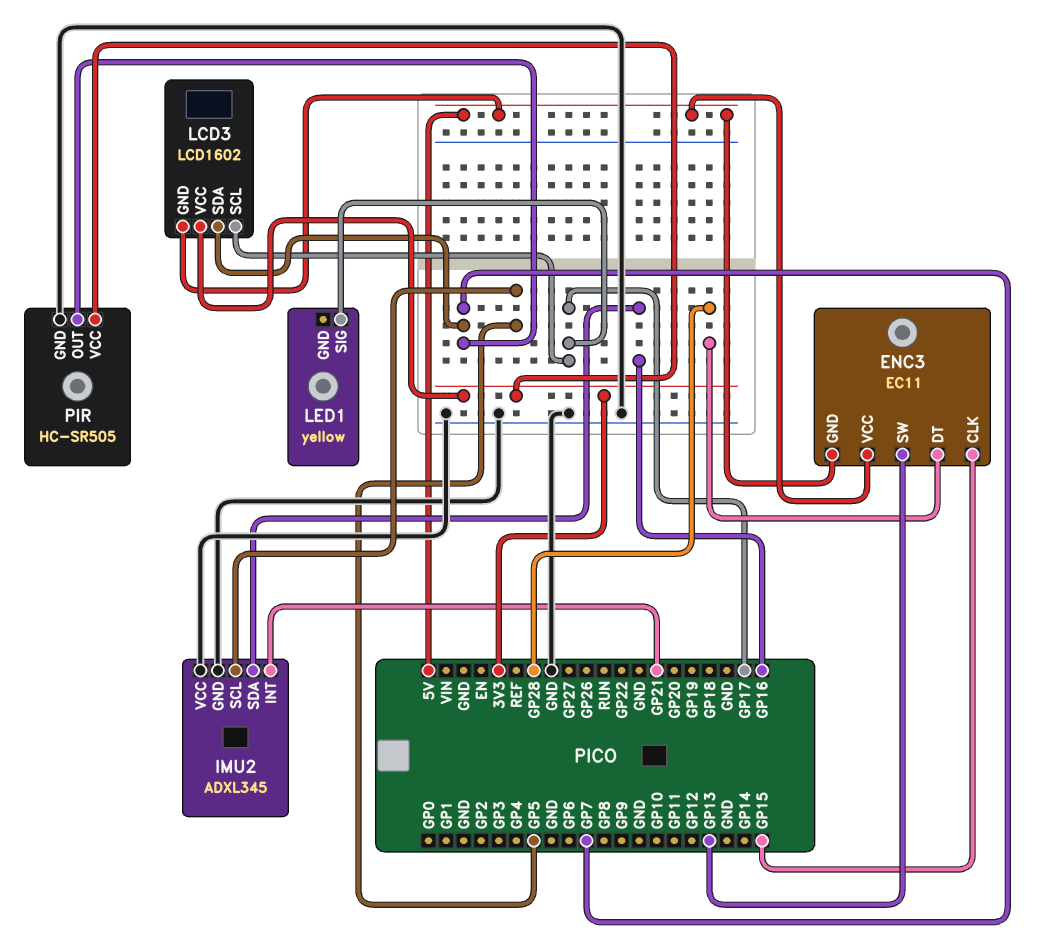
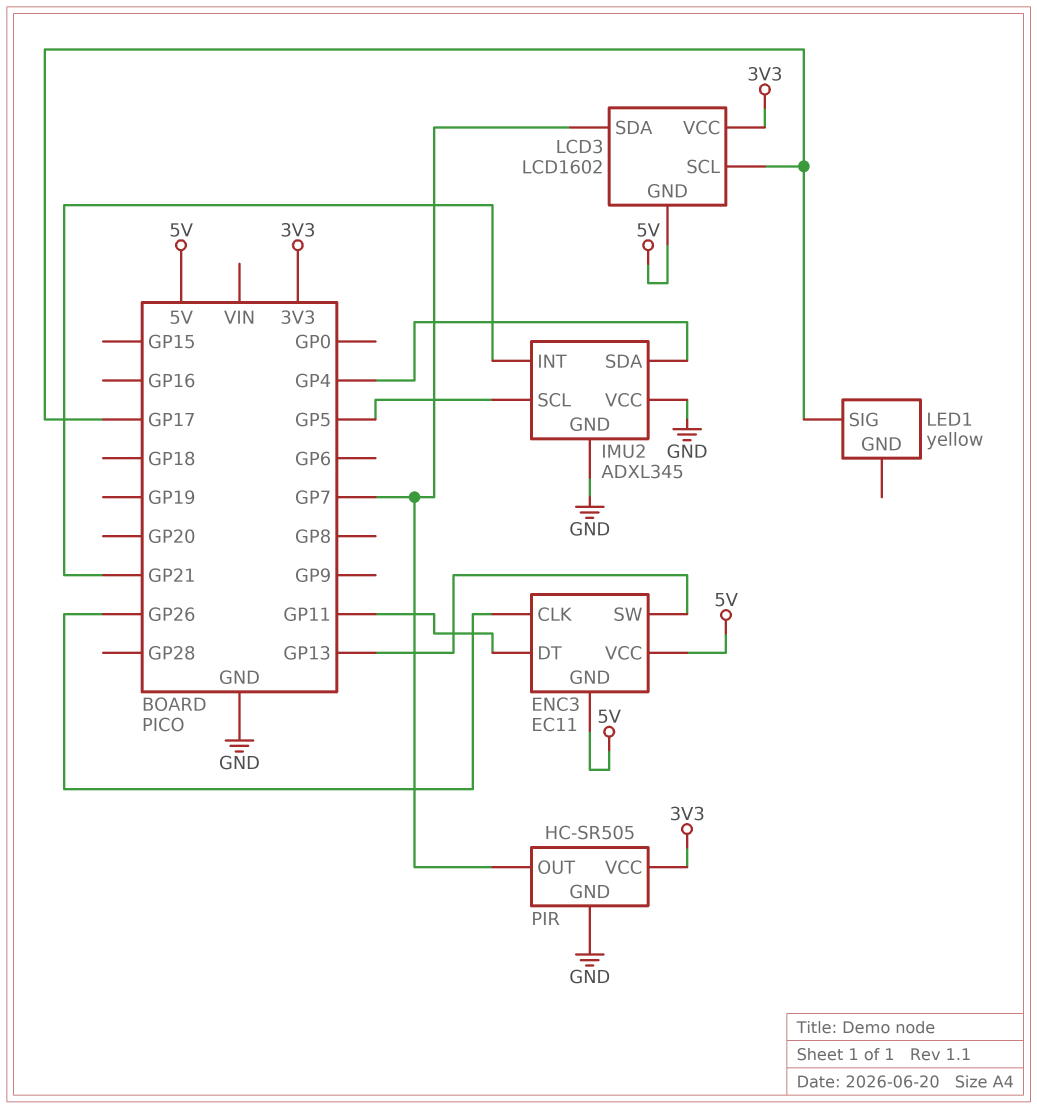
ENC3 pin CLK: GP15 -> GP26
ENC3 pin DT: GP28 -> GP11
IMU2 pin SDA: GP16 -> GP4

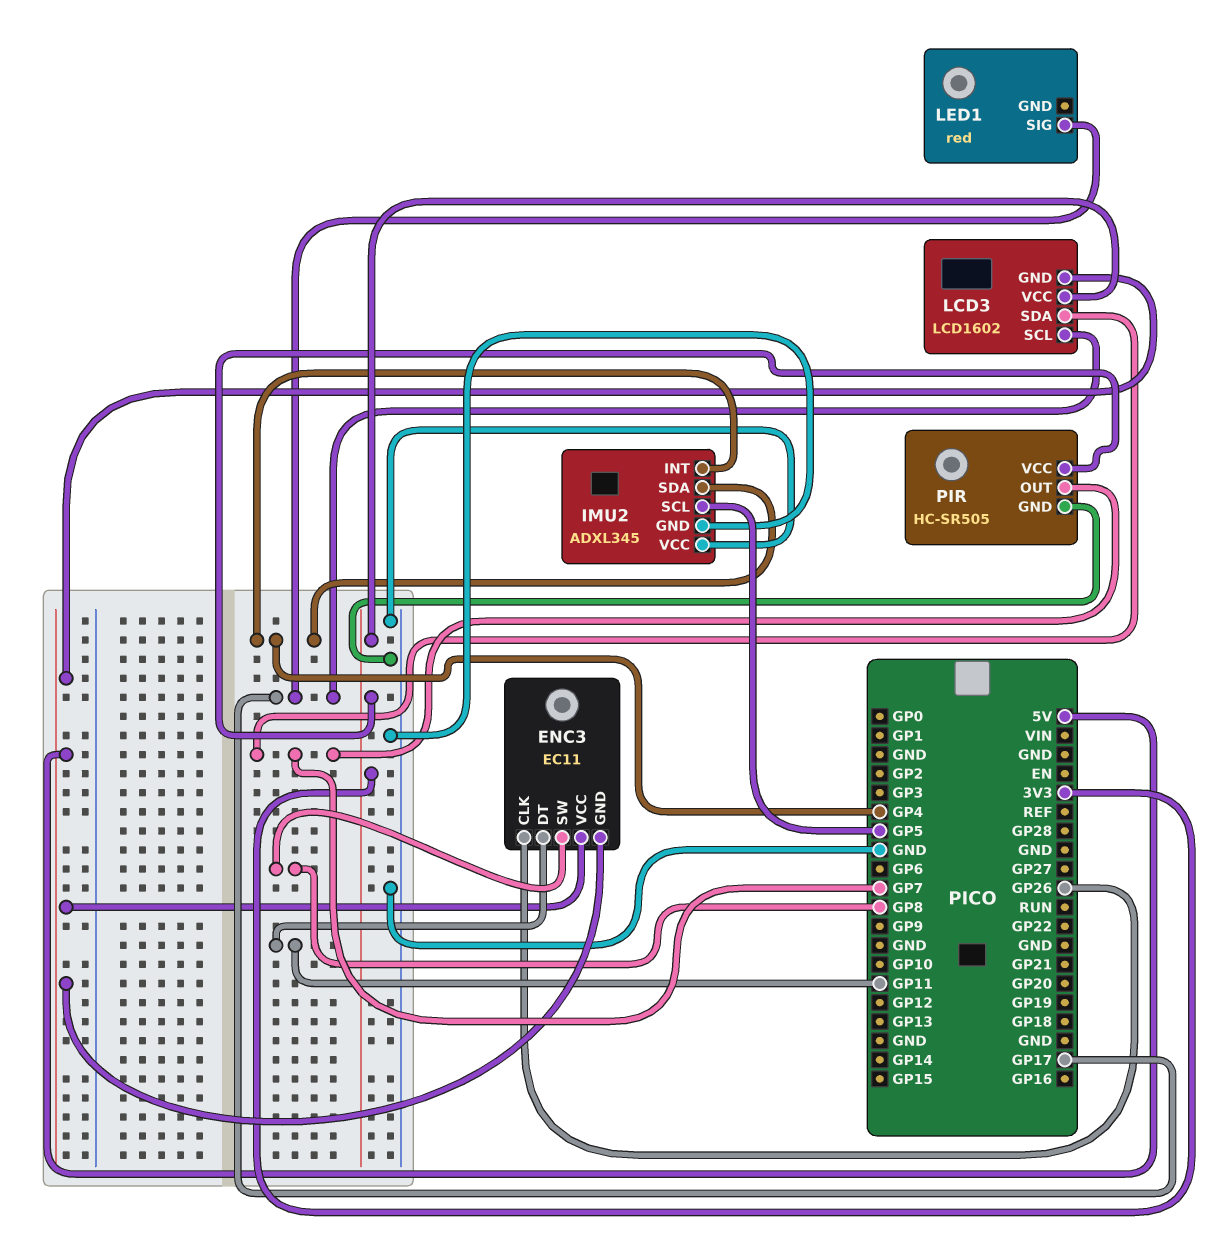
ENC3 pin SW: GP13 -> GP8
IMU2 pin INT: GP21 -> GP4
LED1: yellow -> red

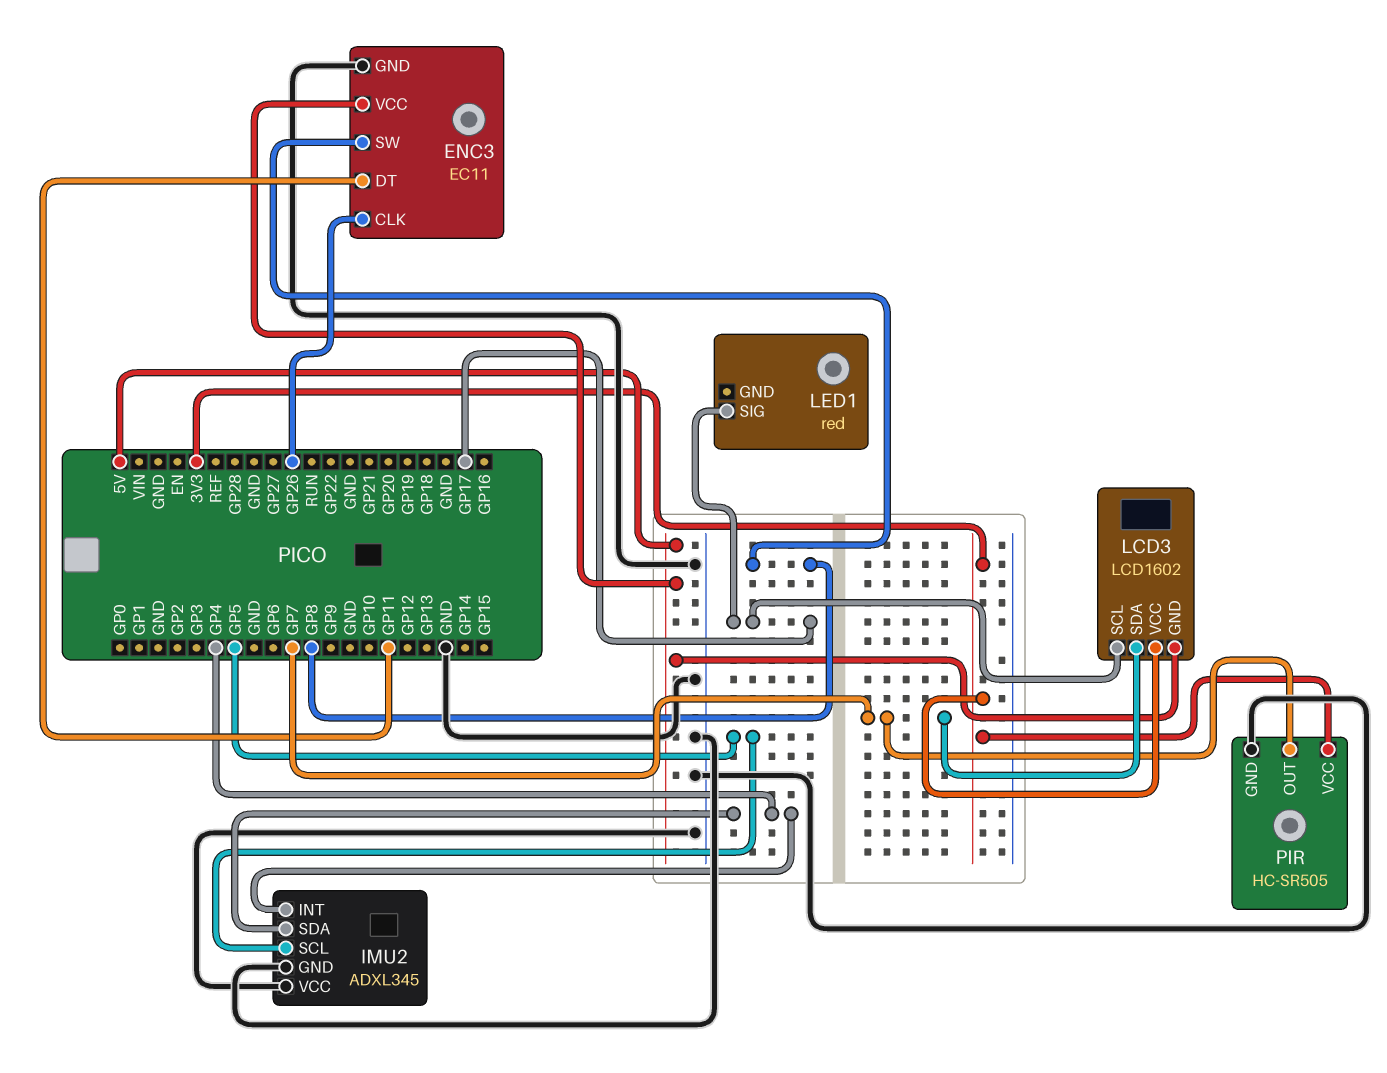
ENC3 pin GND: 5V -> GND

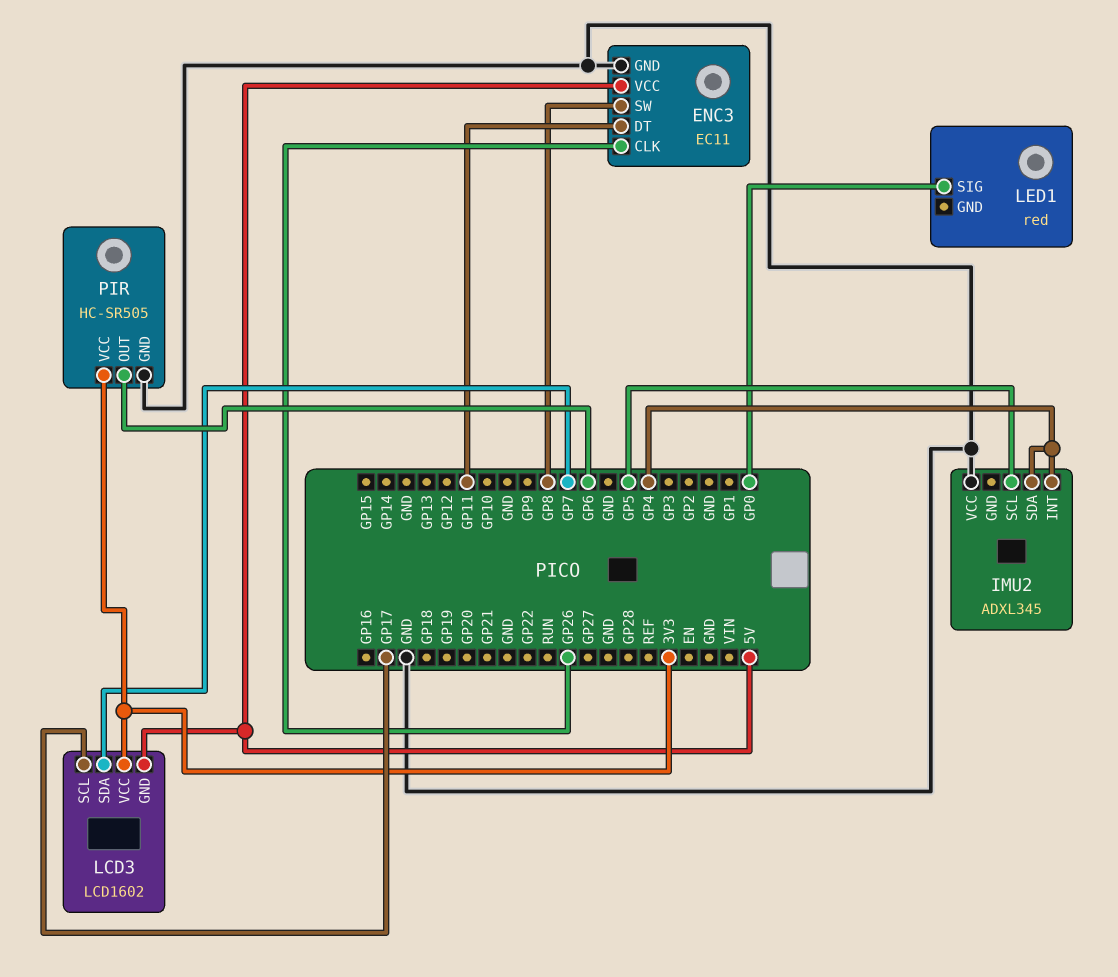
IMU2 pin GND: GND -> none
LED1 pin SIG: GP17 -> GP0
PIR pin OUT: GP7 -> GP6

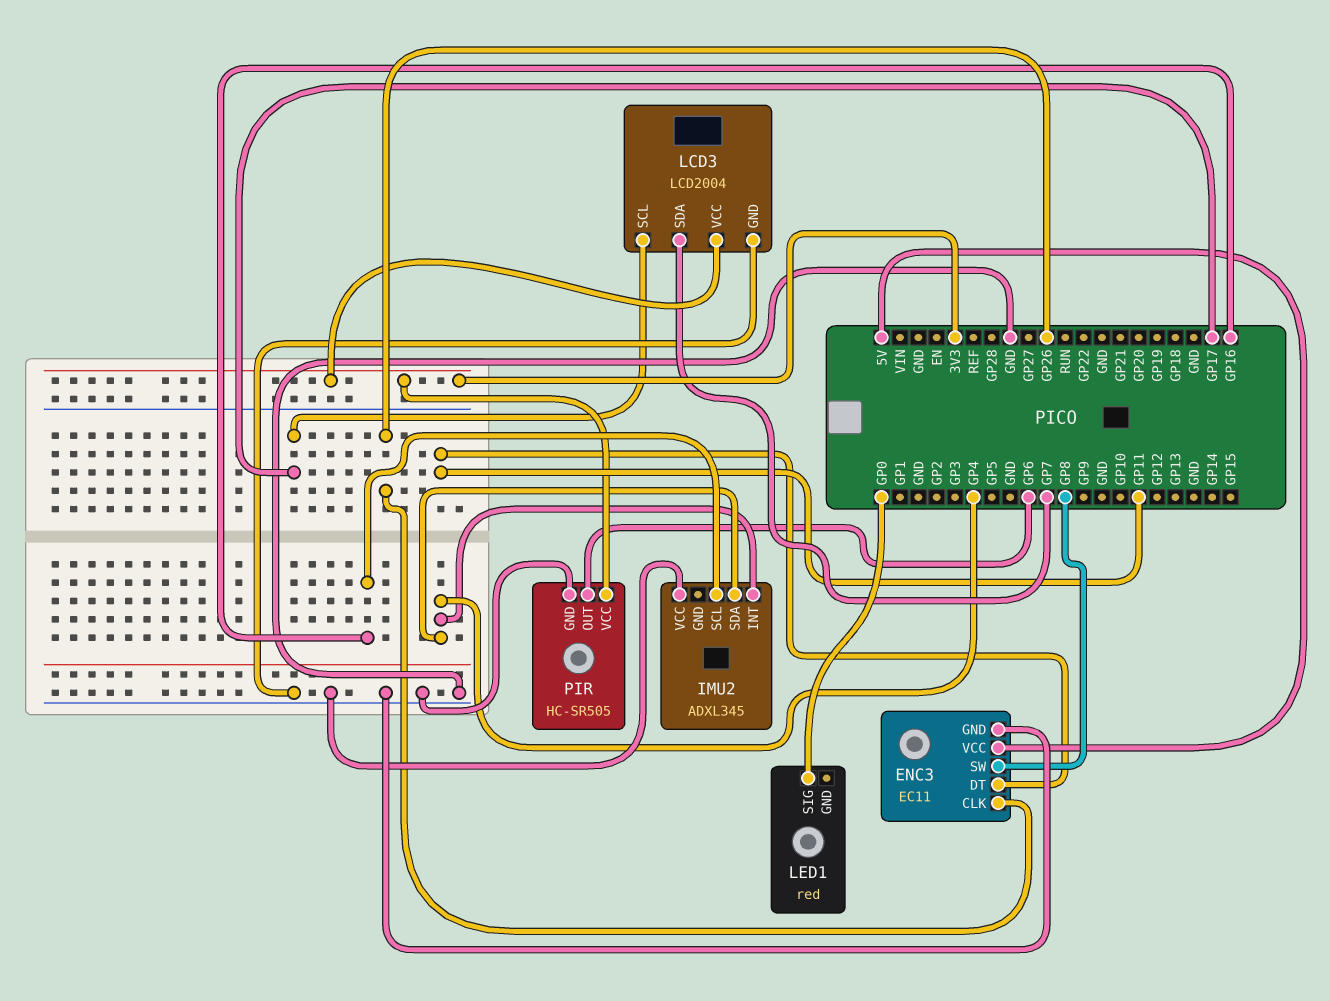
IMU2 pin SCL: GP5 -> GP16
LCD3: LCD1602 -> LCD2004
LCD3 pin GND: 5V -> GND

